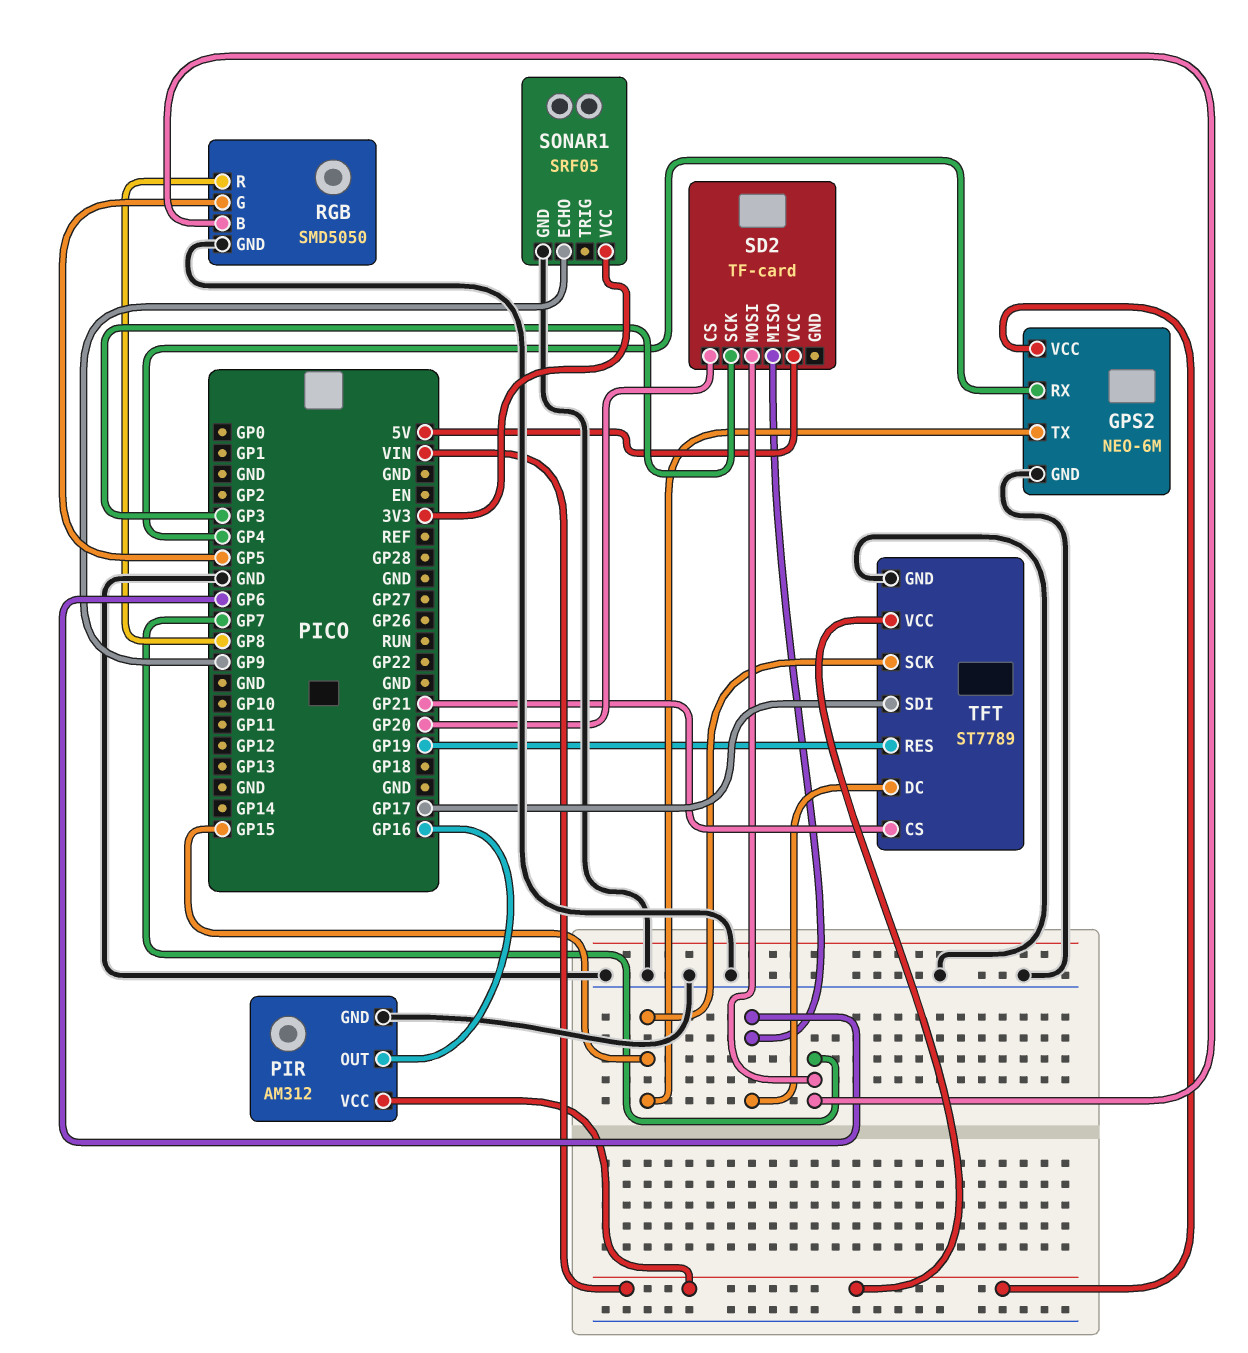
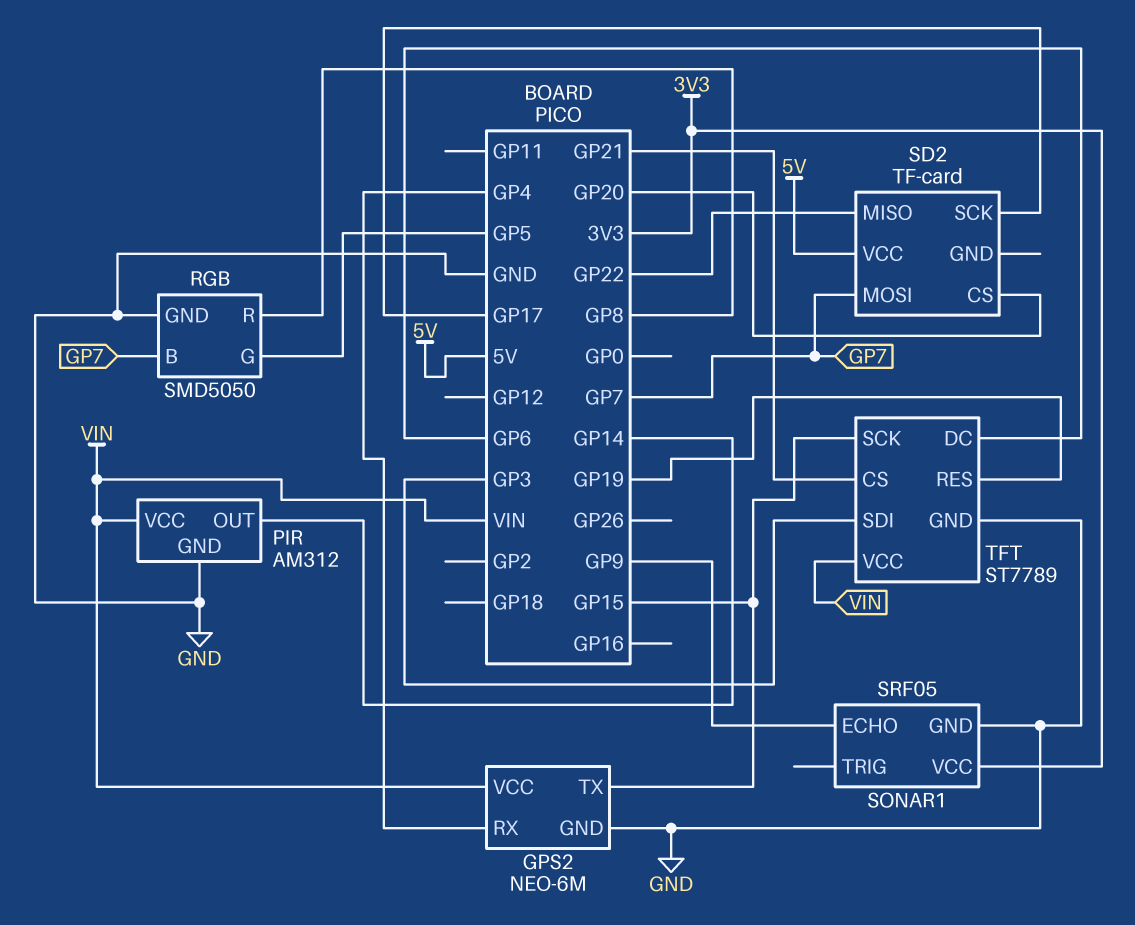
PIR pin OUT: GP16 -> GP14
SD2 pin MISO: GP6 -> GP22
SD2 pin SCK: GP3 -> GP17
TFT pin SDI: GP17 -> GP3

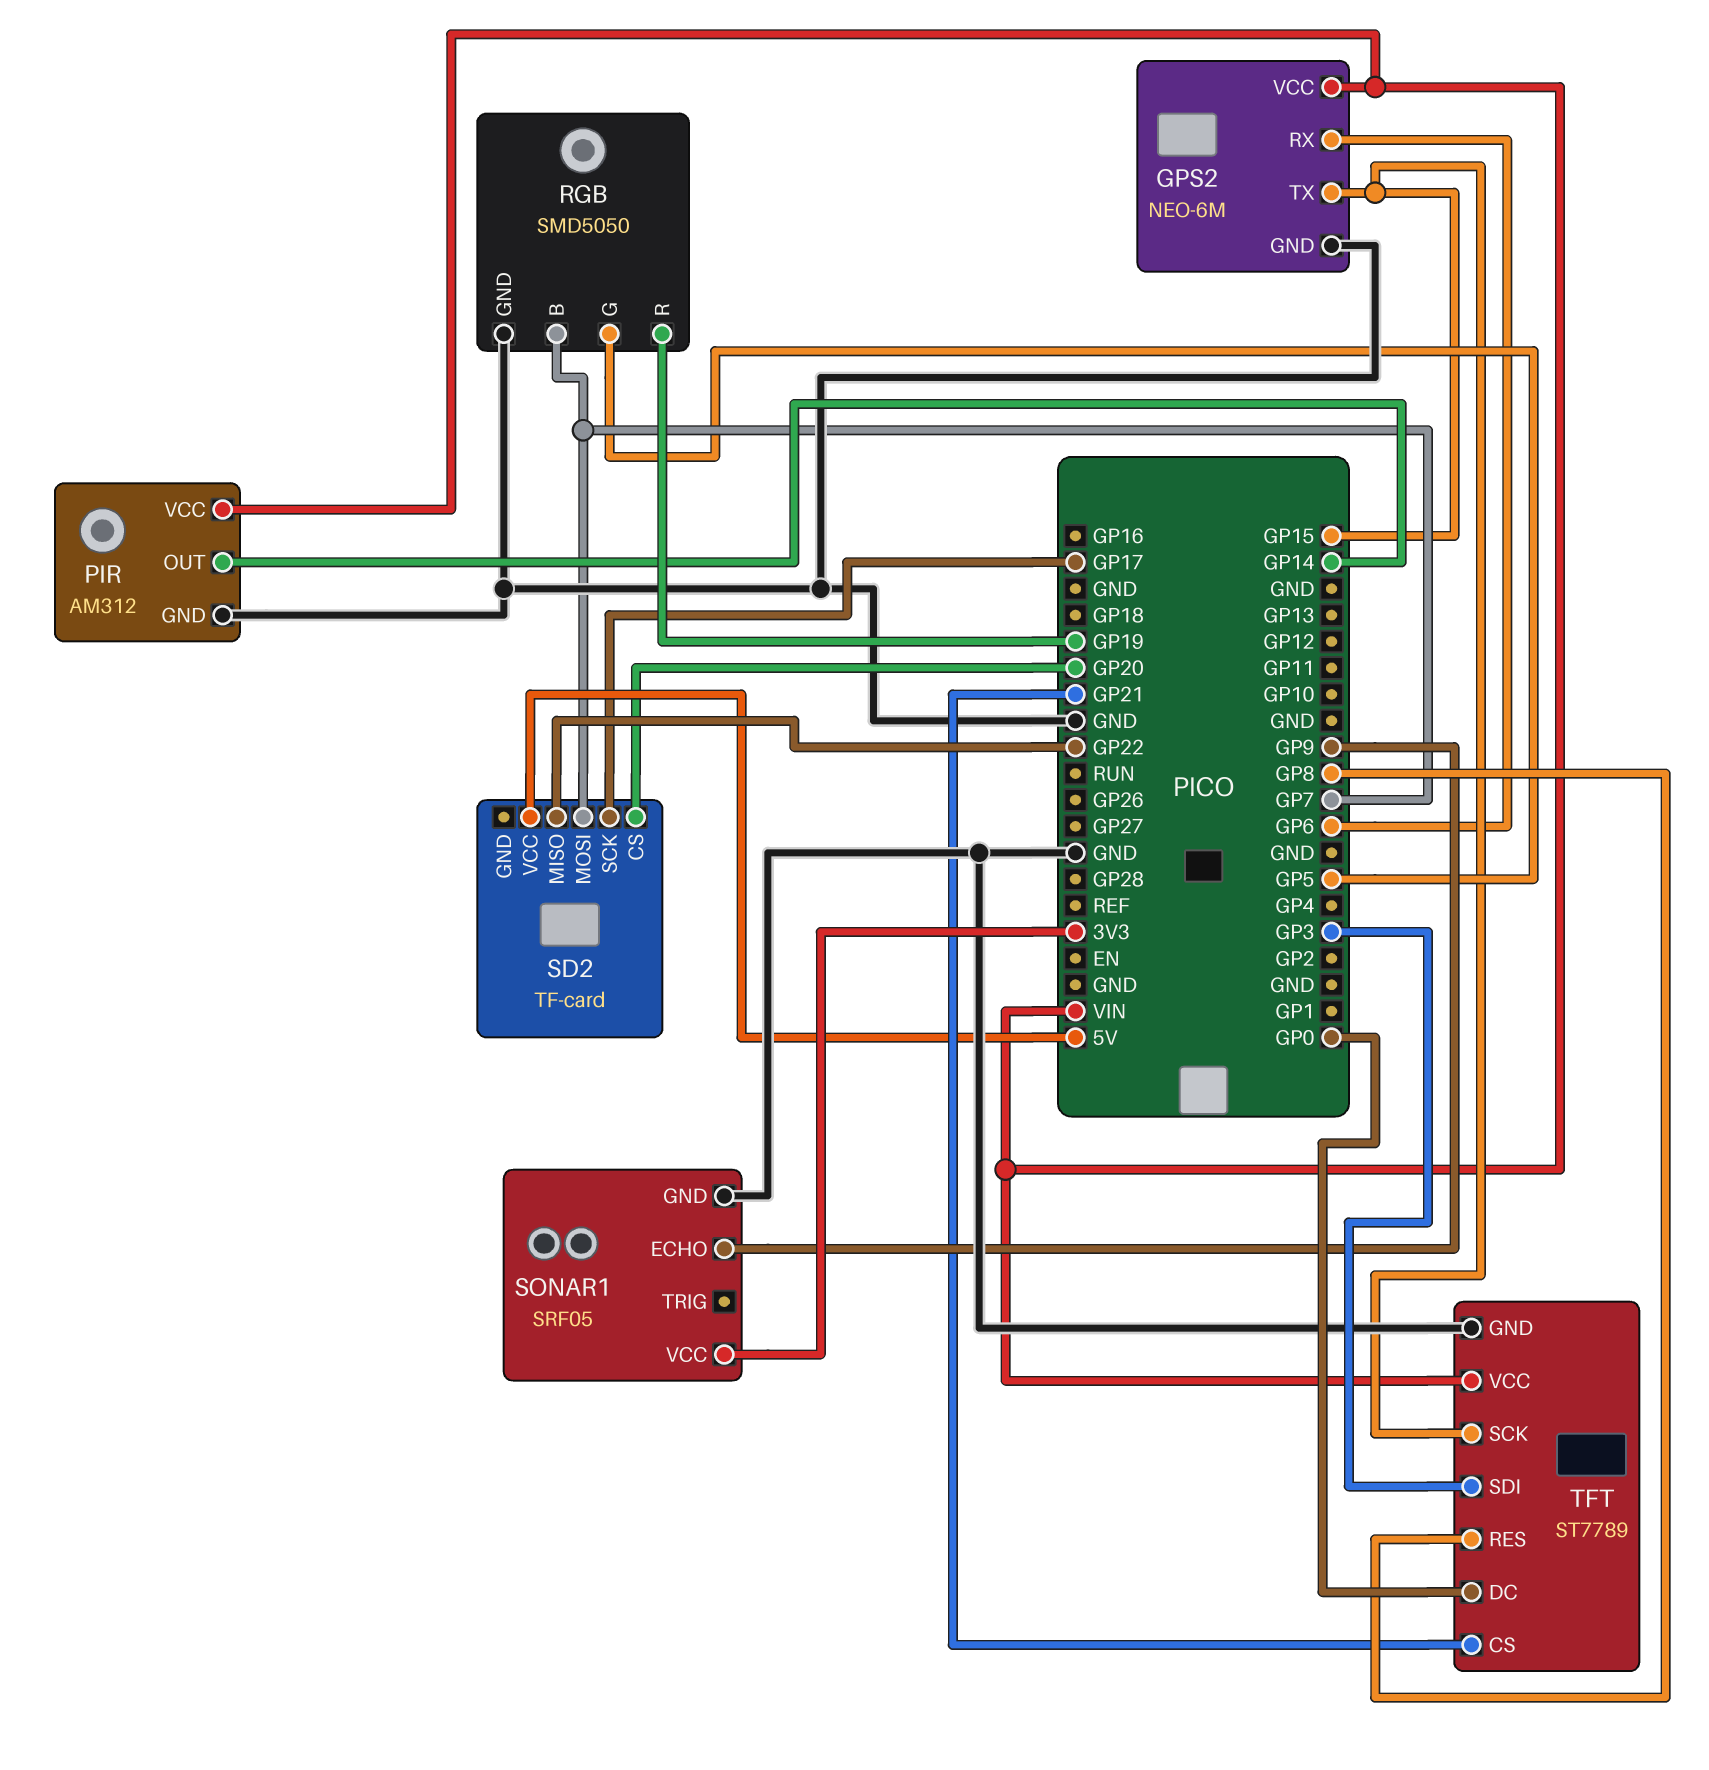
GPS2 pin RX: GP4 -> GP6
RGB pin R: GP8 -> GP19
TFT pin DC: GP6 -> GP0
TFT pin RES: GP19 -> GP8

